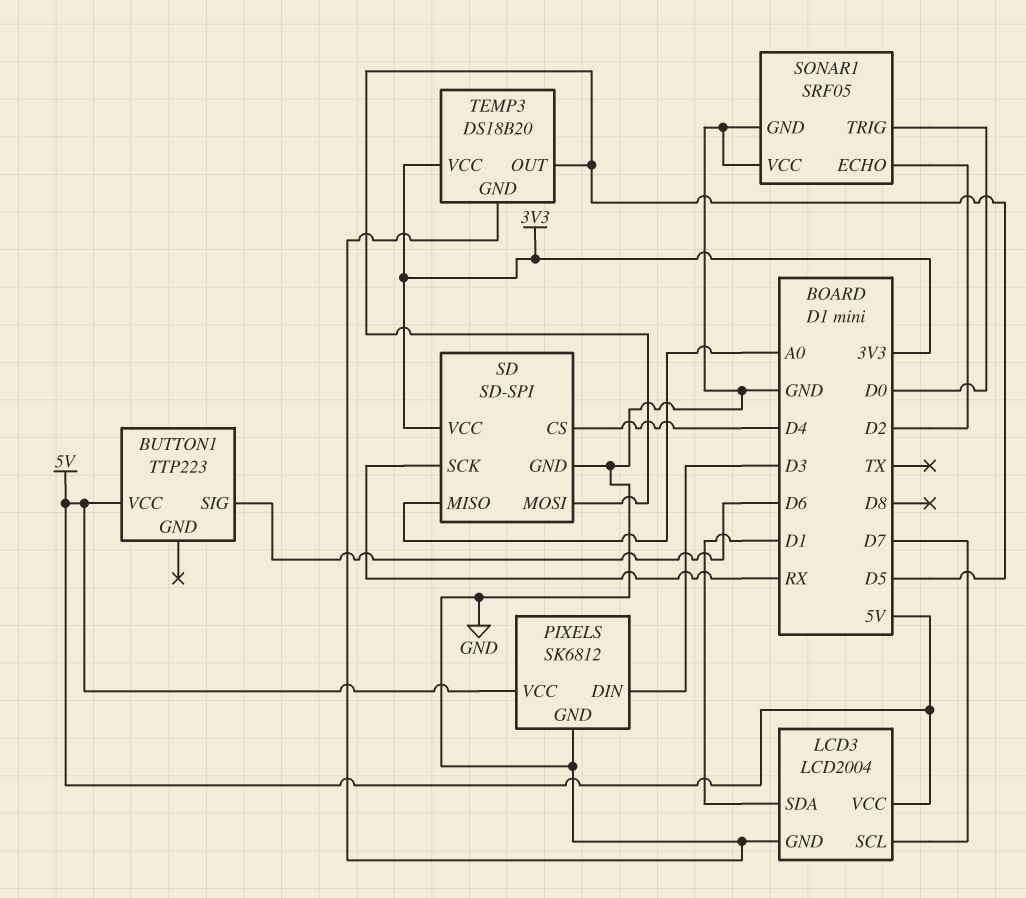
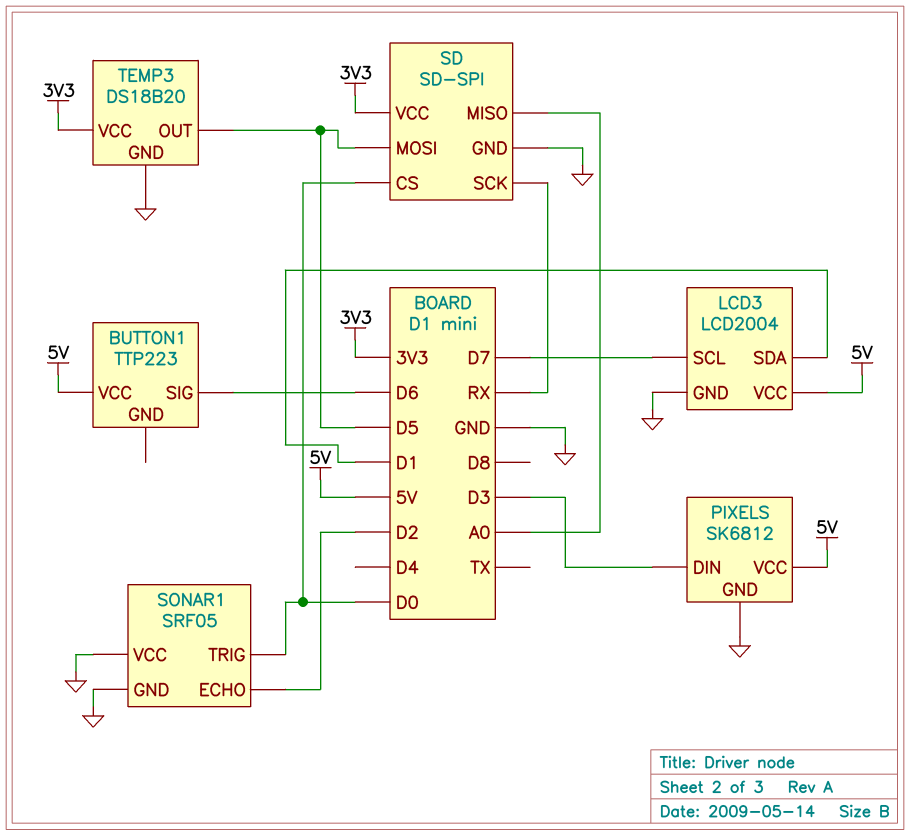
SD pin CS: D4 -> D0

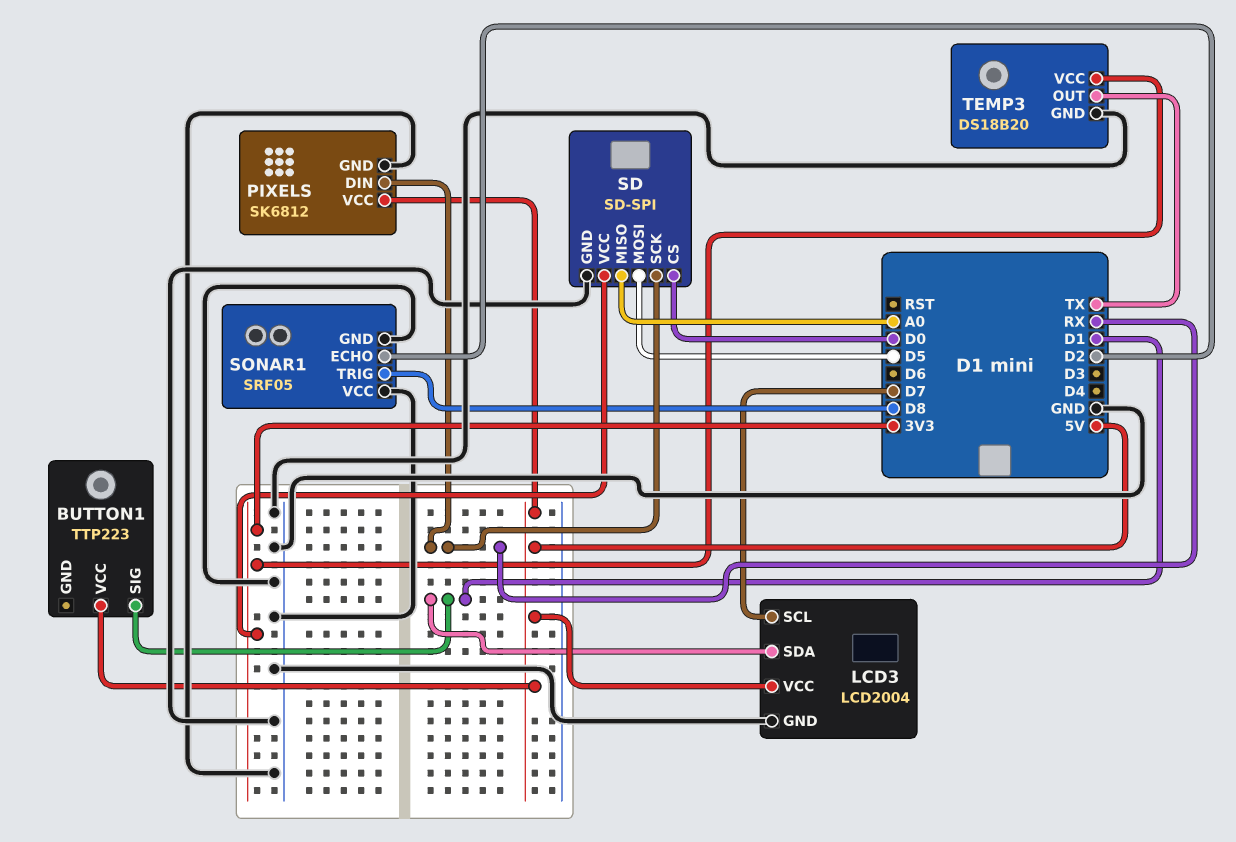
BUTTON1 pin SIG: D6 -> D1
PIXELS pin DIN: D3 -> RX
SONAR1 pin TRIG: D0 -> D8
TEMP3 pin OUT: D5 -> TX

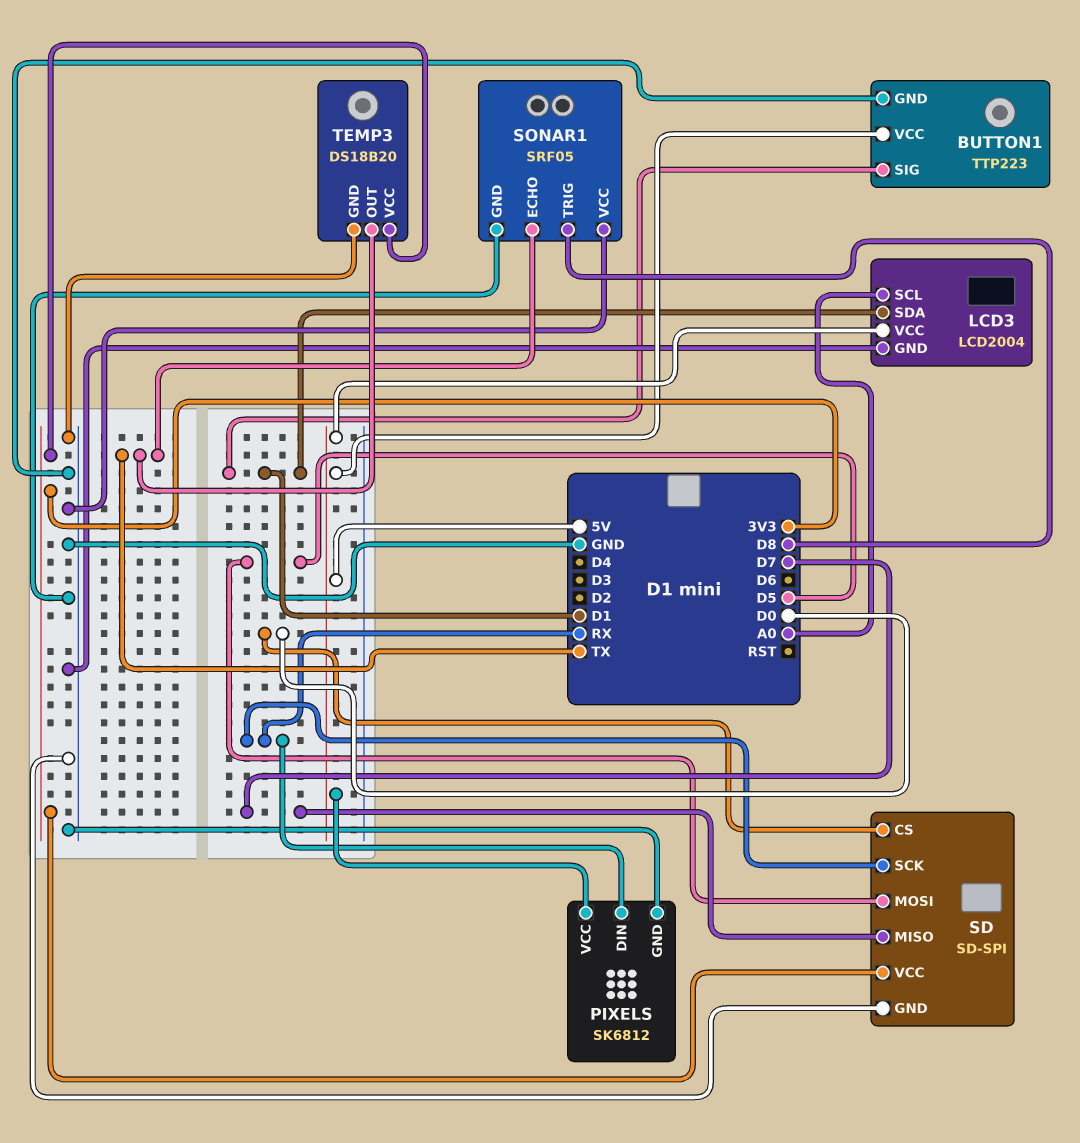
BUTTON1 pin GND: none -> GND
LCD3 pin SCL: D7 -> A0
SD pin MISO: A0 -> D7
SONAR1 pin ECHO: D2 -> TX

